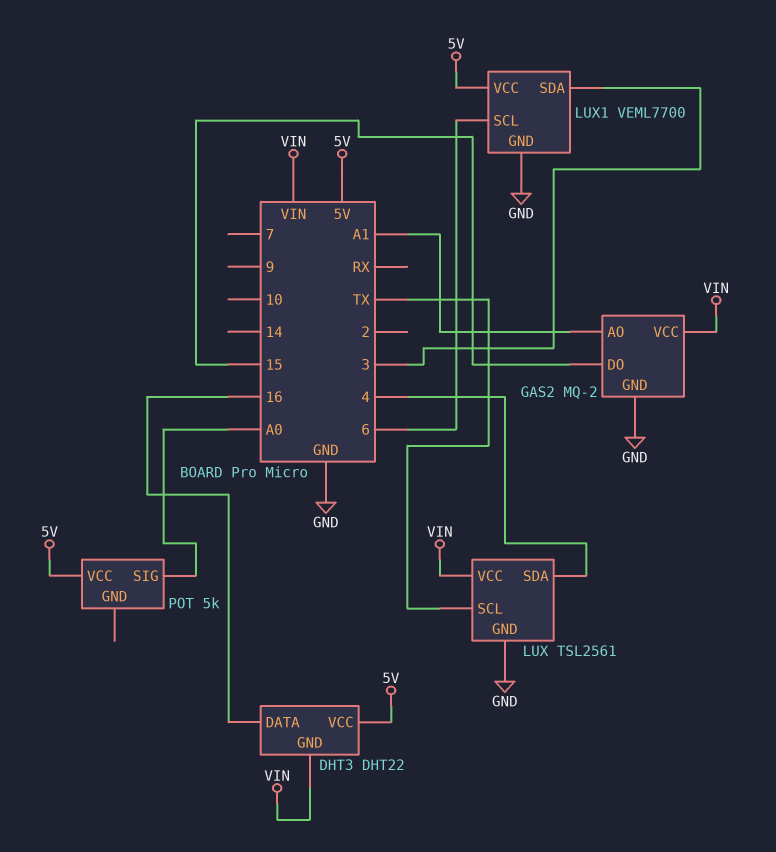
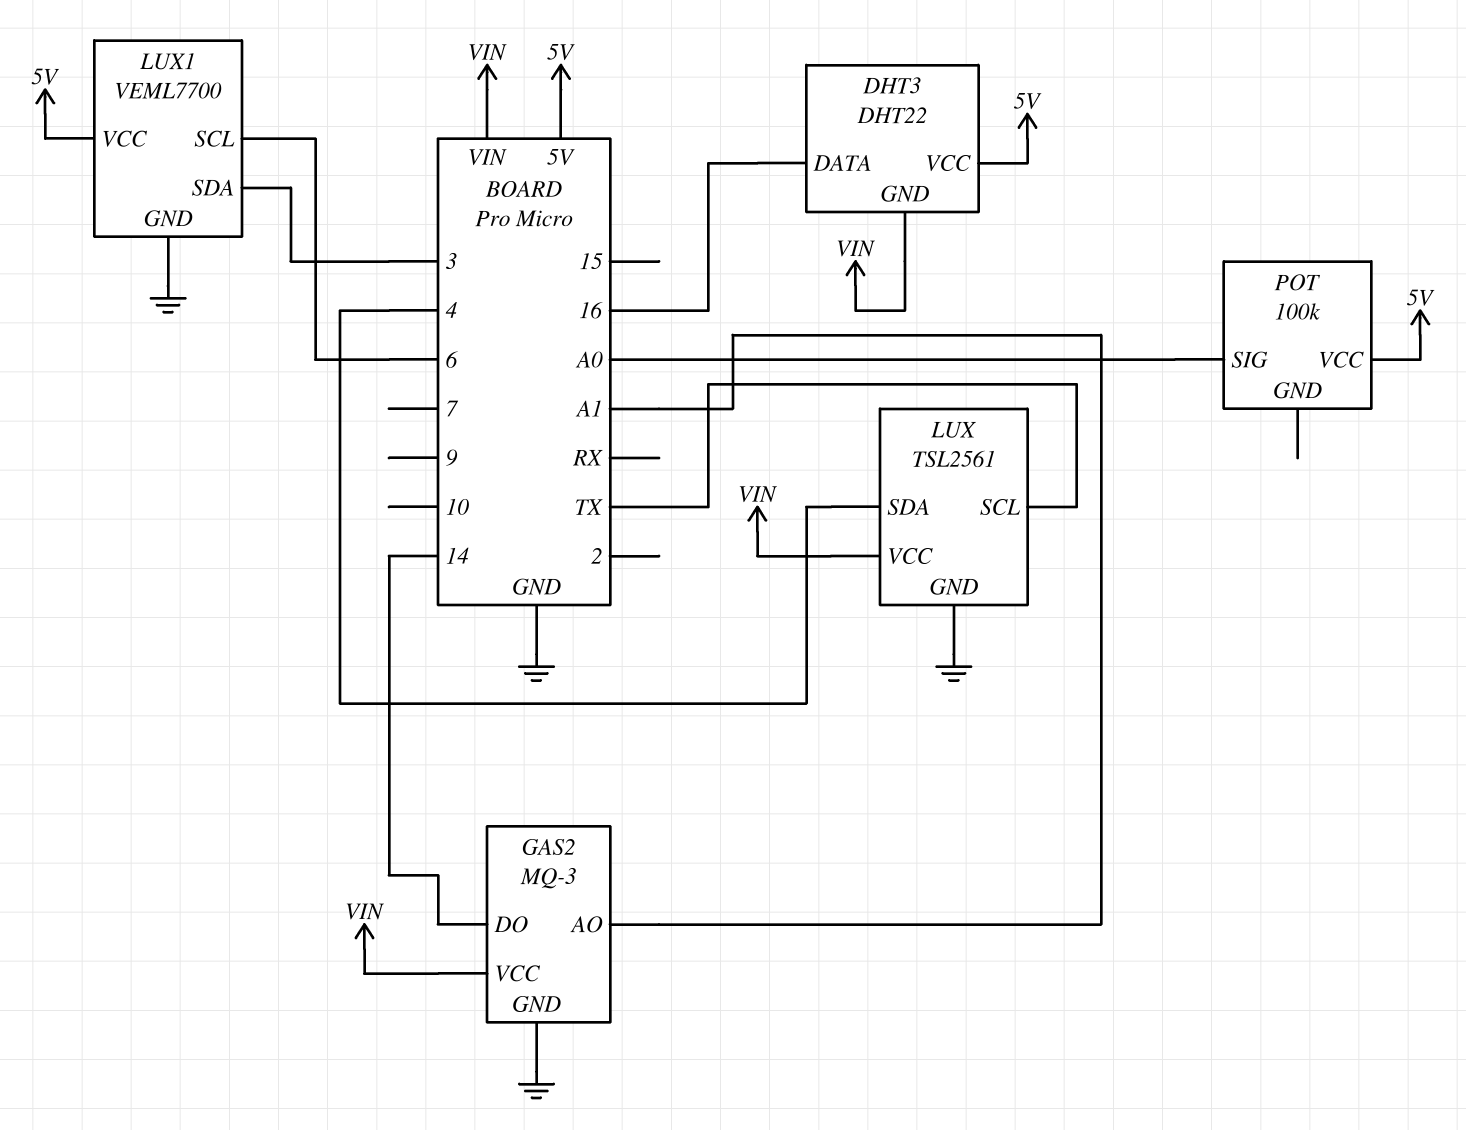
GAS2: MQ-2 -> MQ-3
GAS2 pin DO: 15 -> 14
POT: 5k -> 100k

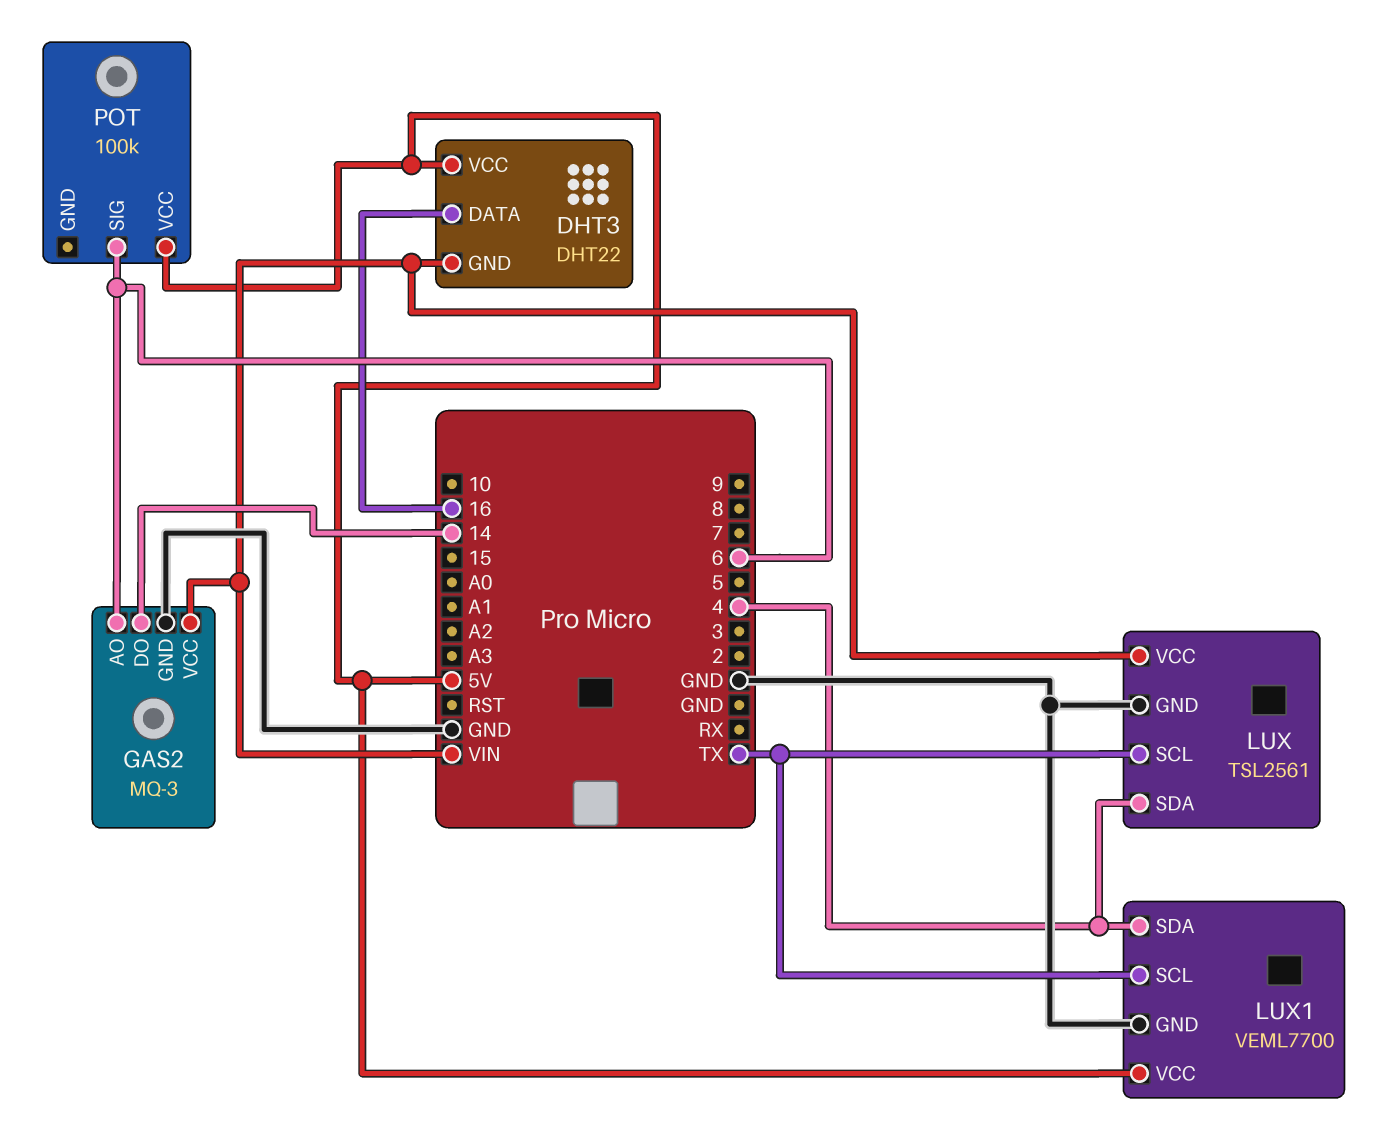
GAS2 pin AO: A1 -> 6
LUX1 pin SCL: 6 -> TX
LUX1 pin SDA: 3 -> 4
POT pin SIG: A0 -> 6

